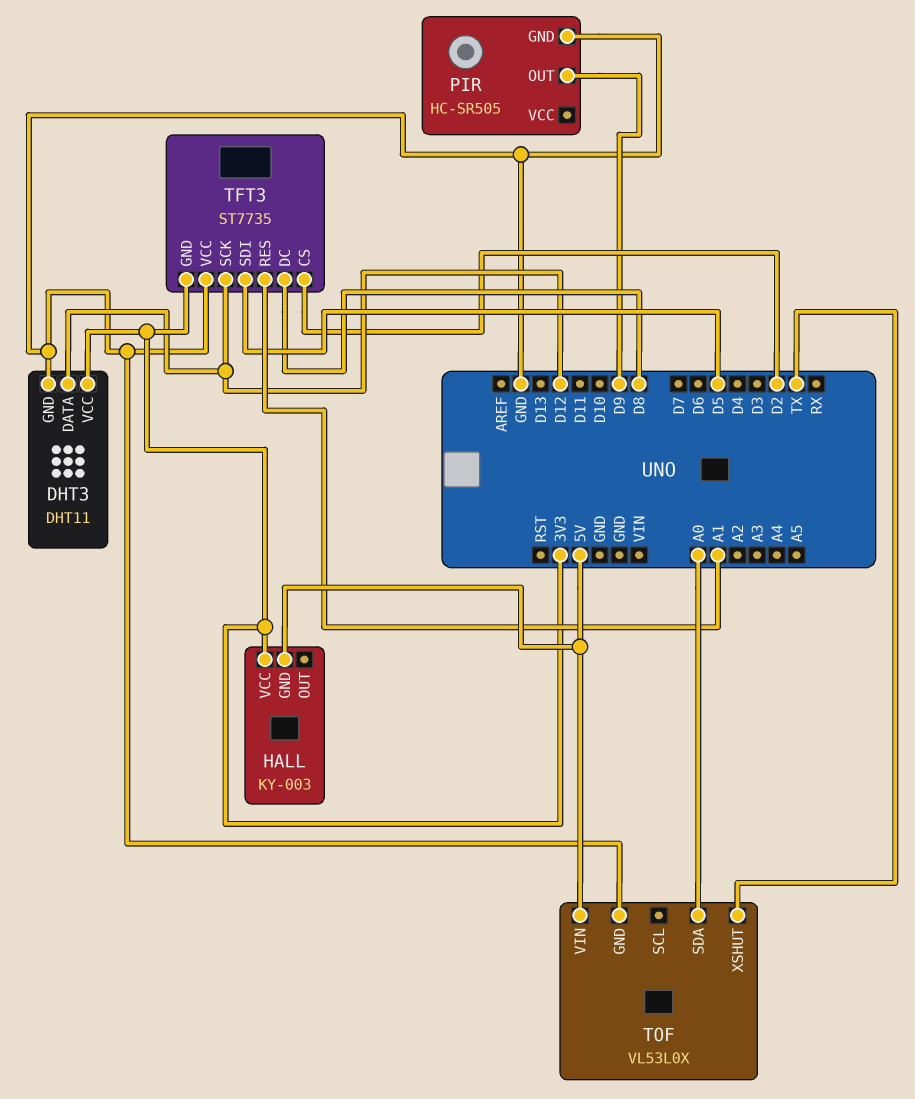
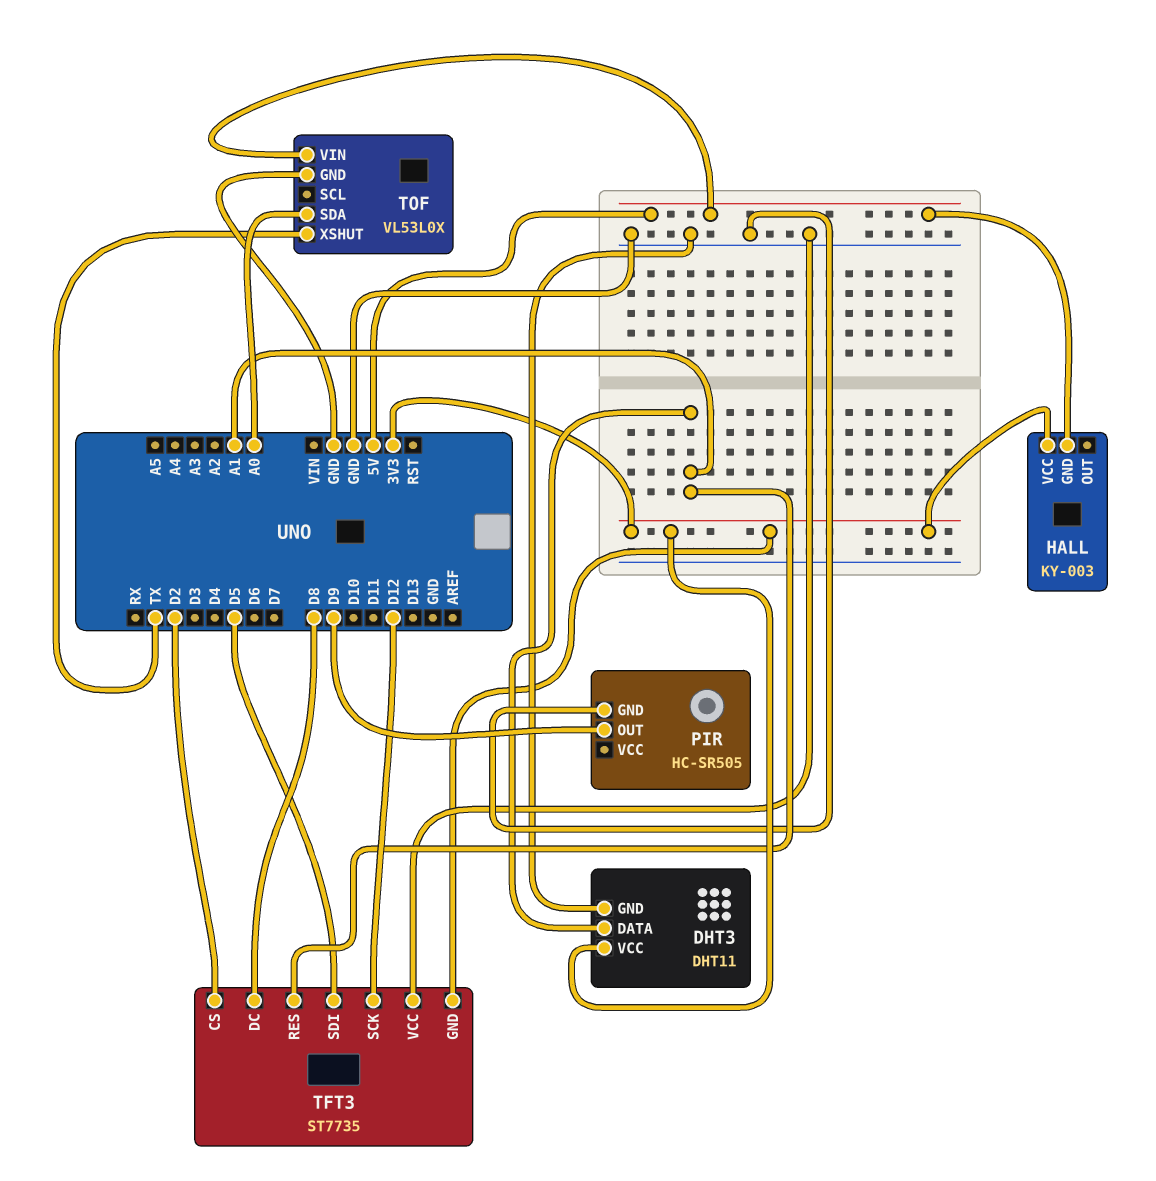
DHT3 pin DATA: D12 -> A1

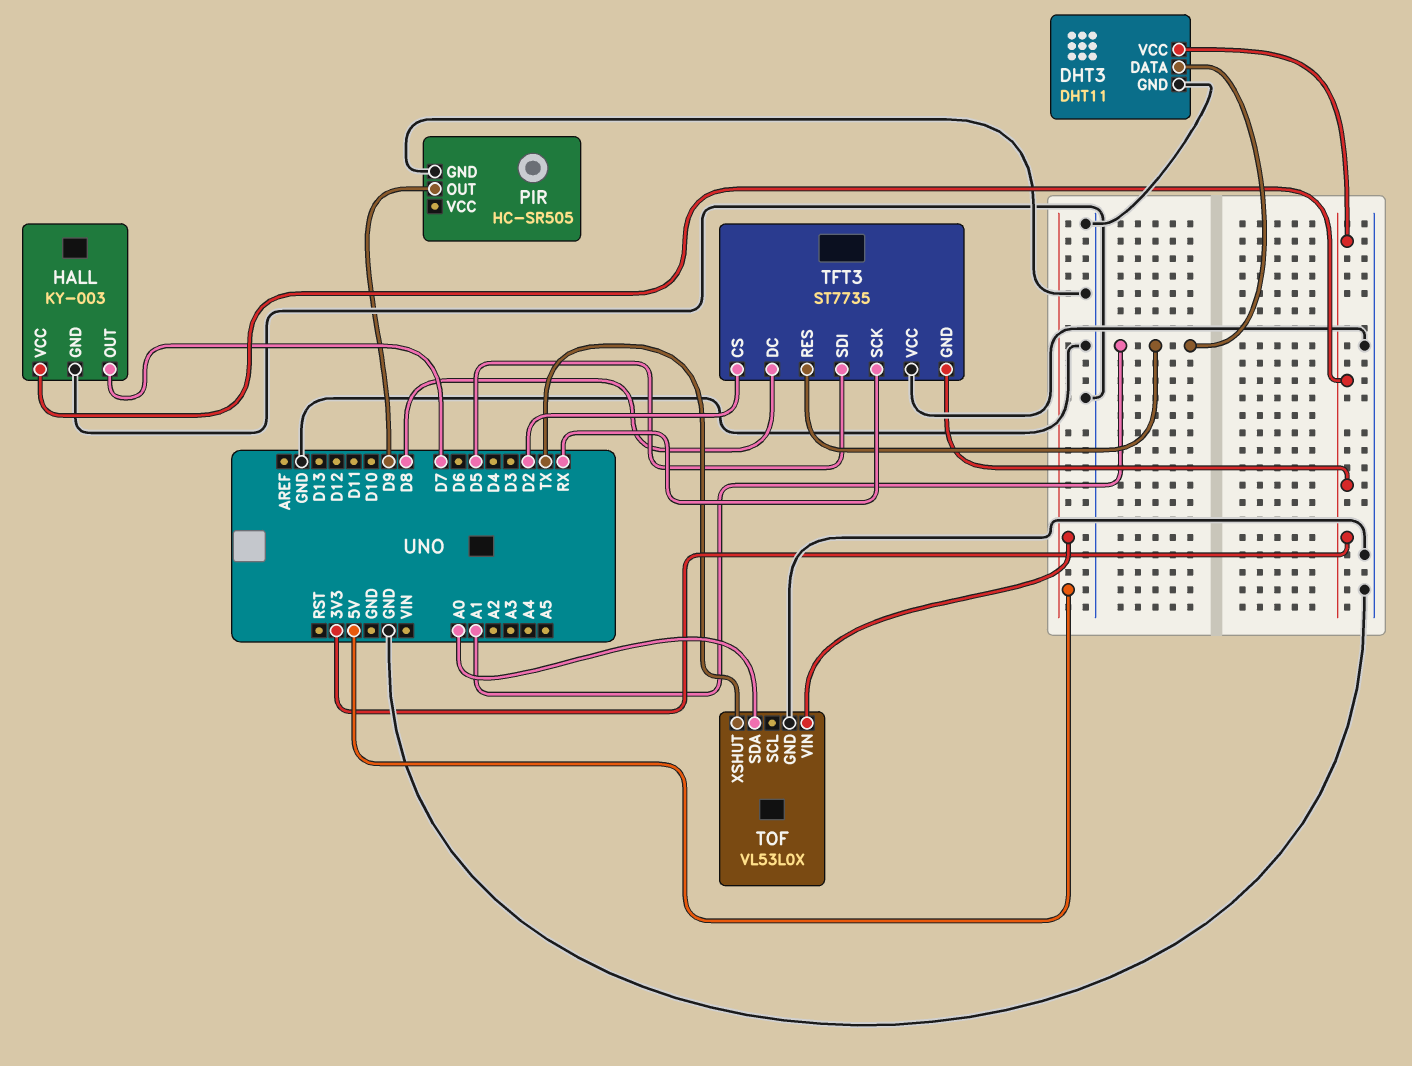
HALL pin GND: 5V -> GND
HALL pin OUT: none -> D7
TFT3 pin SCK: D12 -> RX

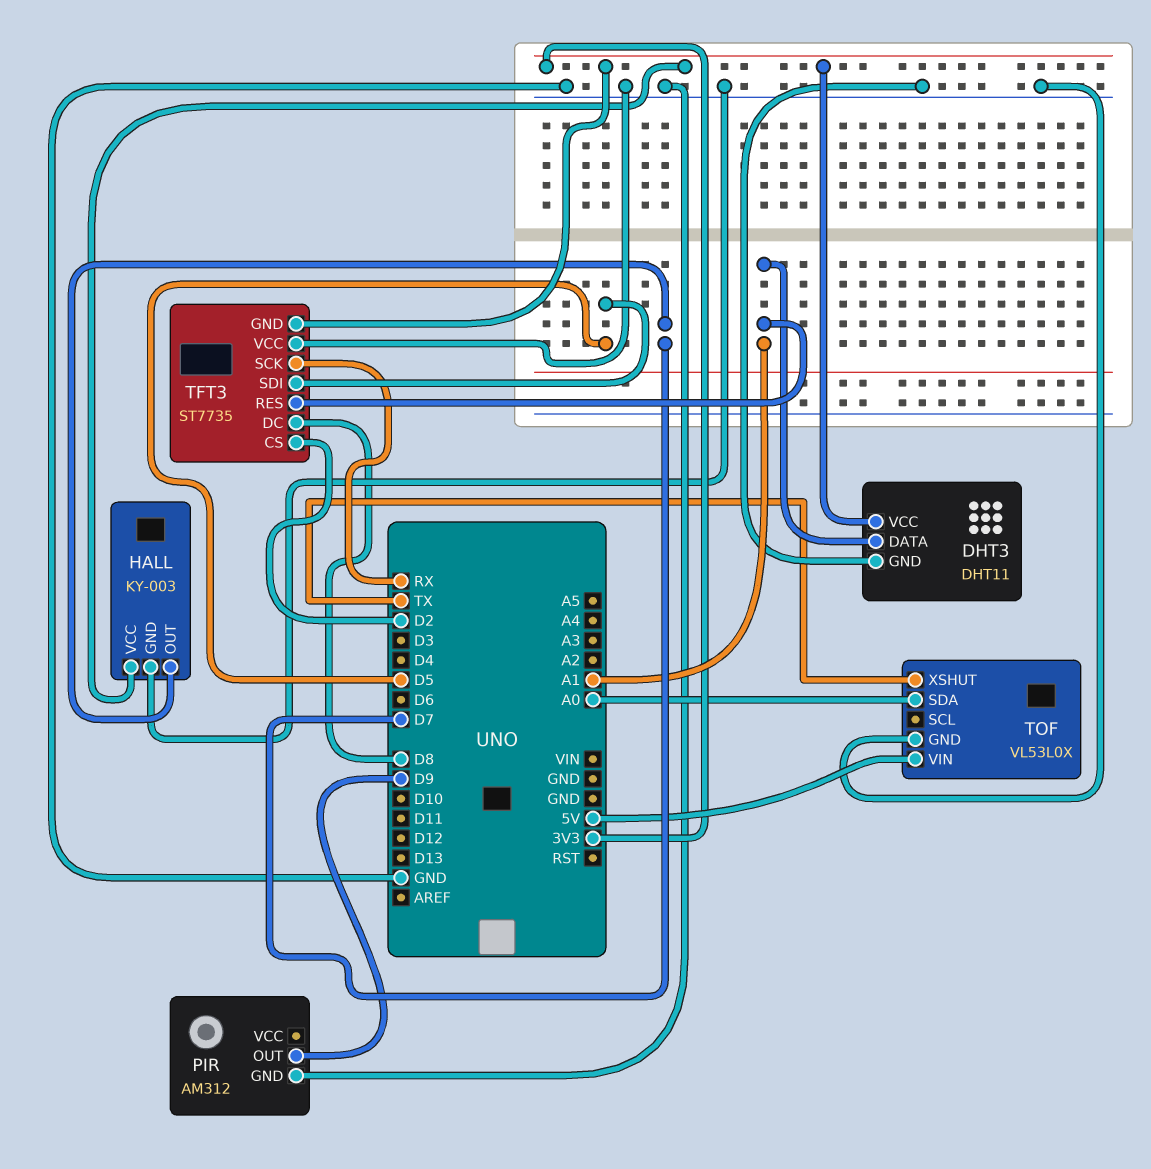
PIR: HC-SR505 -> AM312

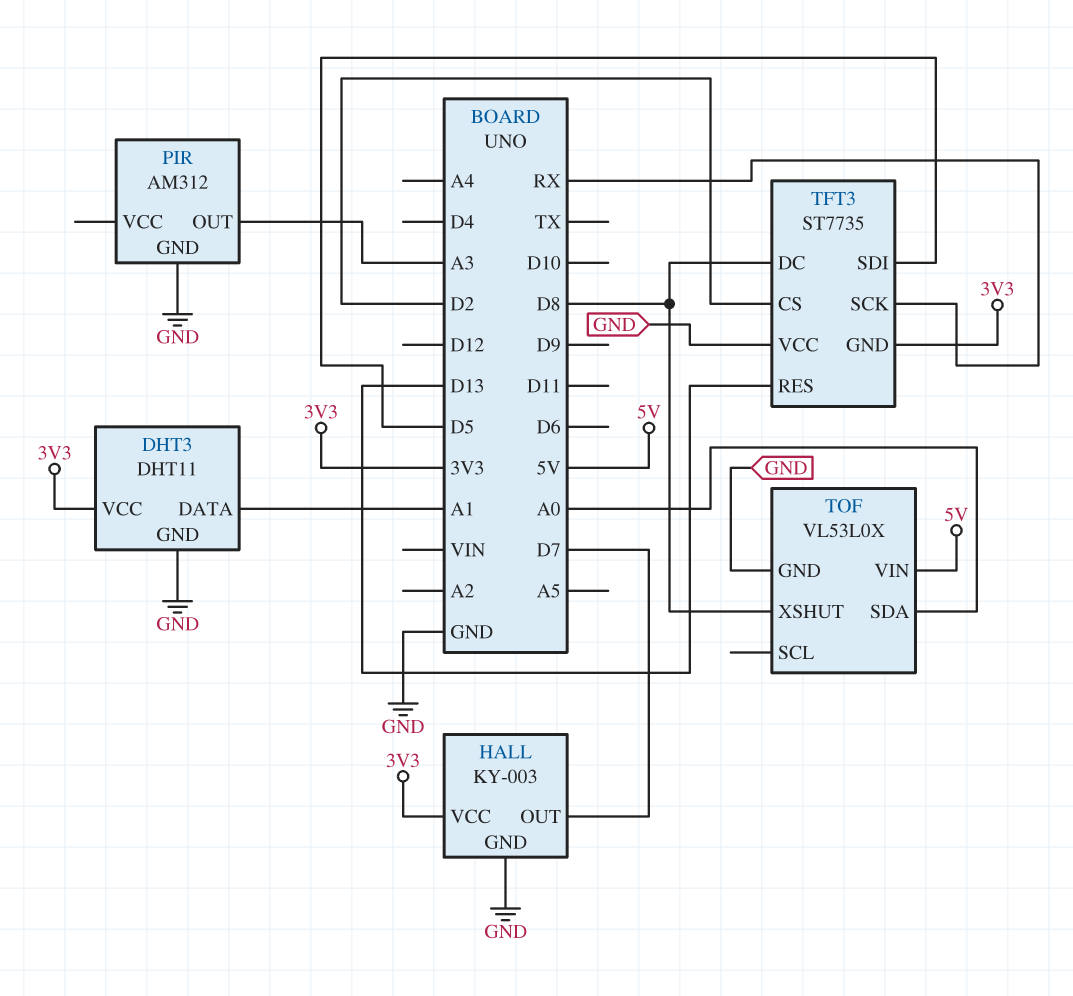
PIR pin OUT: D9 -> A3
TFT3 pin RES: A1 -> D13
TOF pin XSHUT: TX -> D8

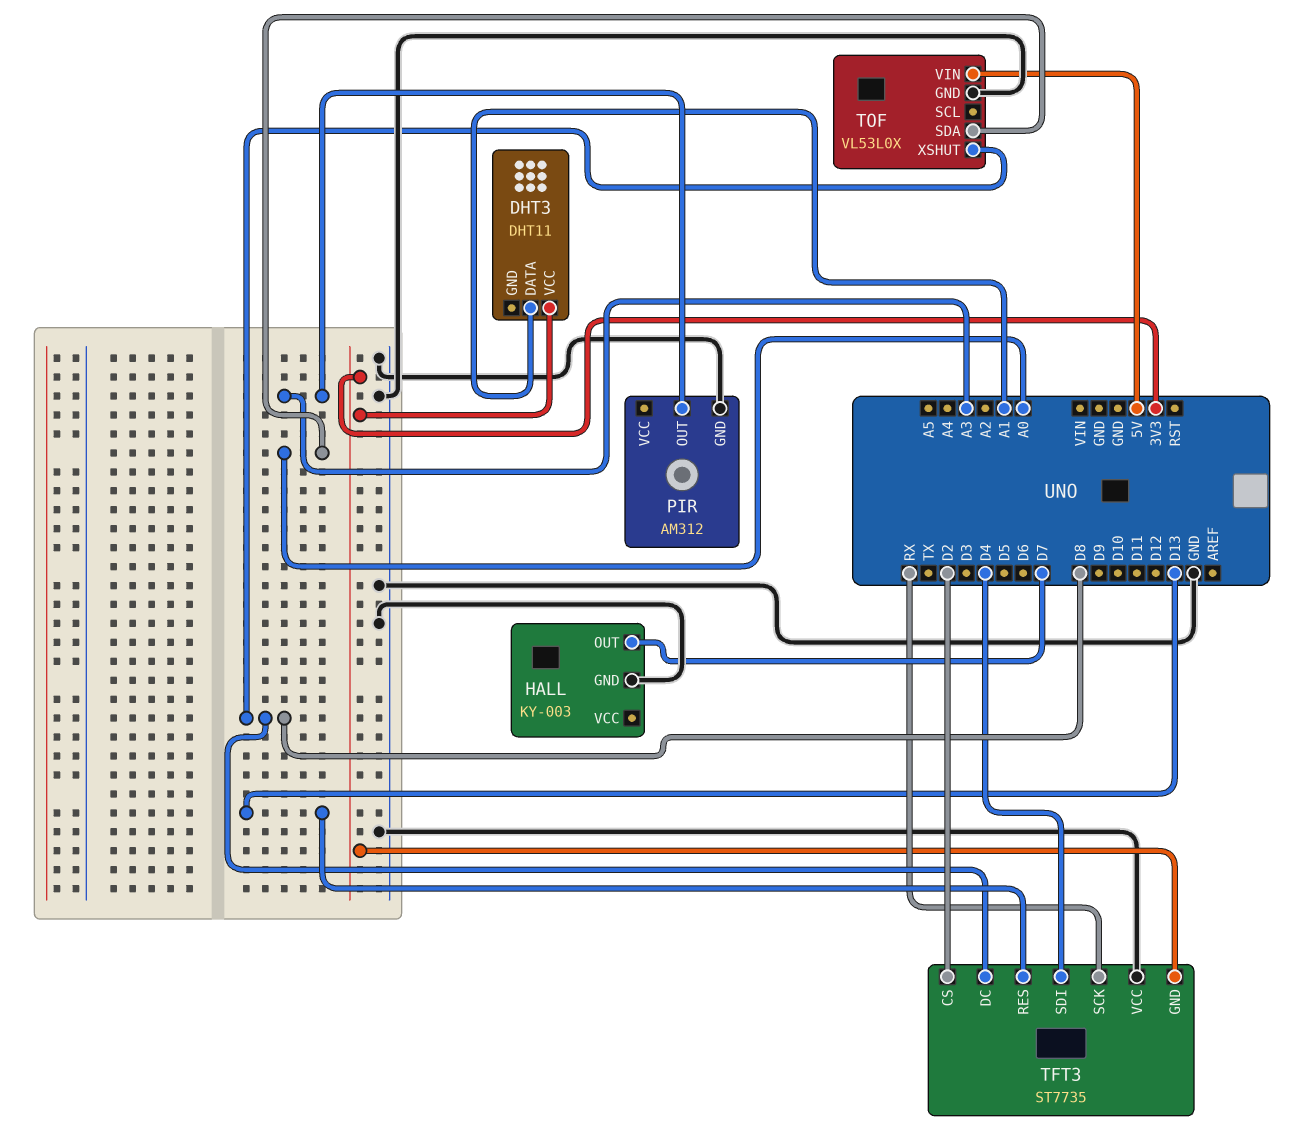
DHT3 pin GND: GND -> none
HALL pin VCC: 3V3 -> none
TFT3 pin SDI: D5 -> D4

